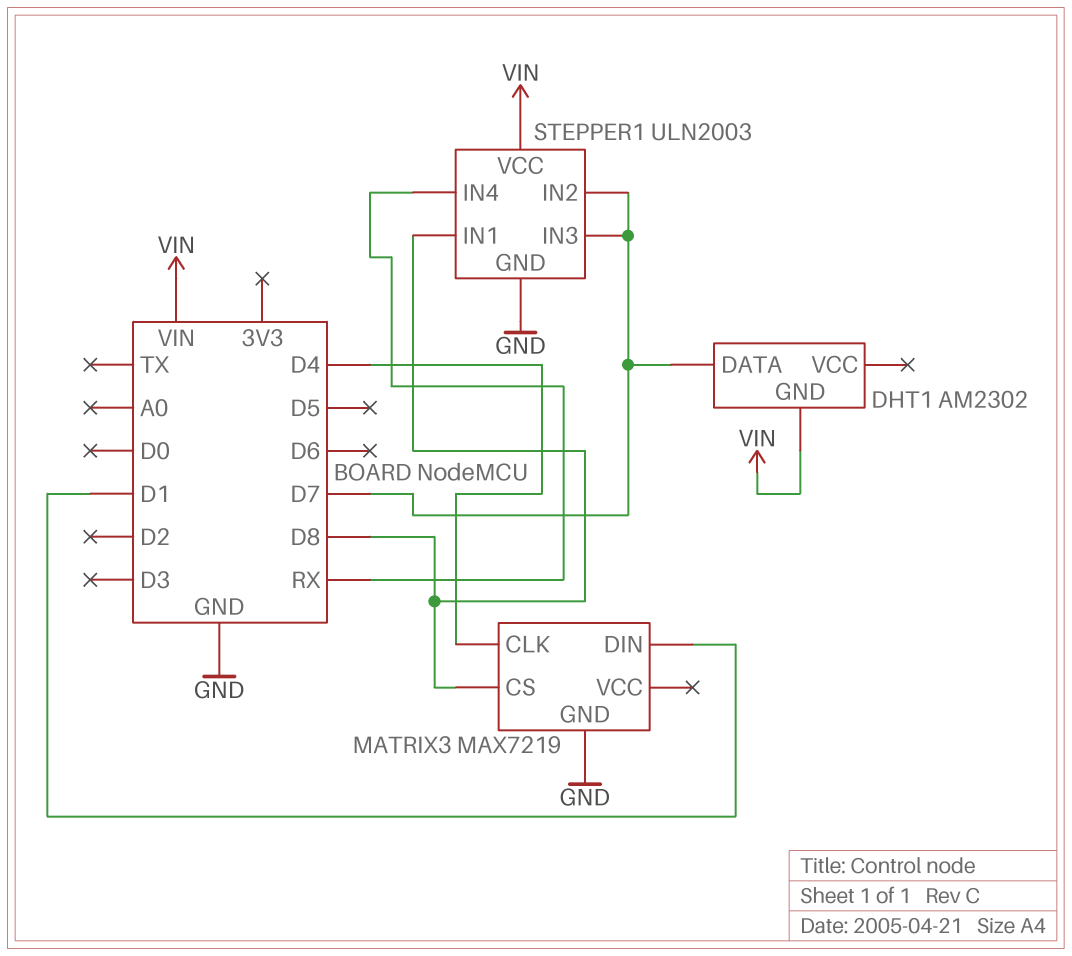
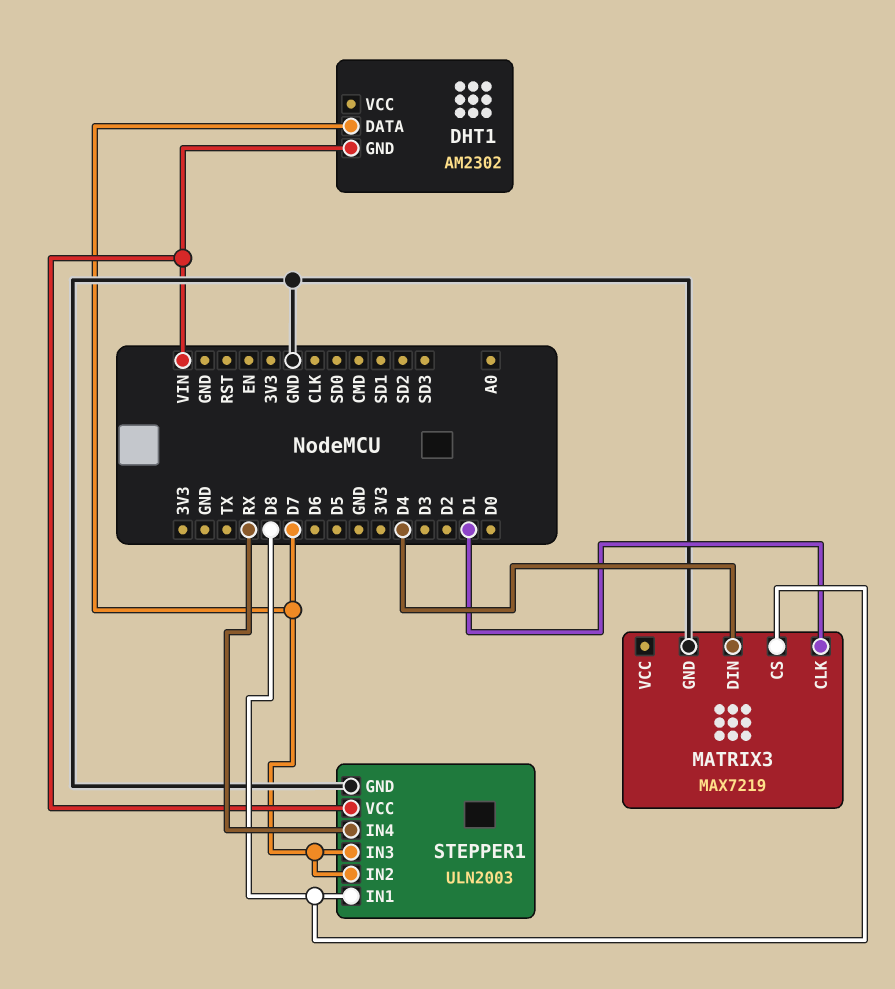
MATRIX3 pin CLK: D4 -> D1
MATRIX3 pin DIN: D1 -> D4

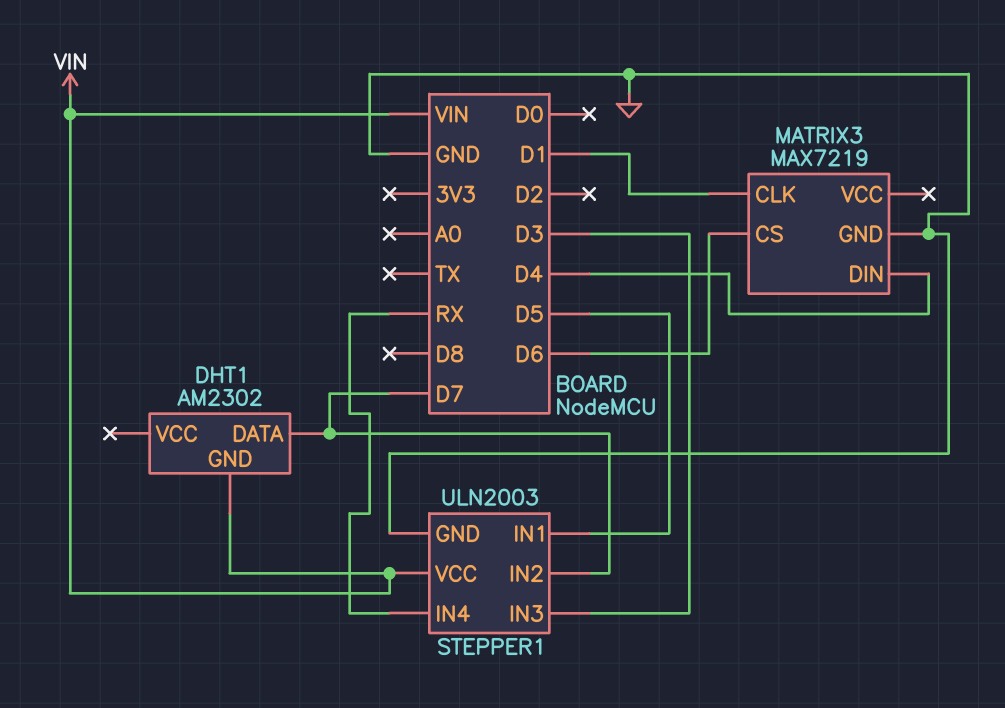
MATRIX3 pin CS: D8 -> D6
STEPPER1 pin IN1: D8 -> D5
STEPPER1 pin IN3: D7 -> D3

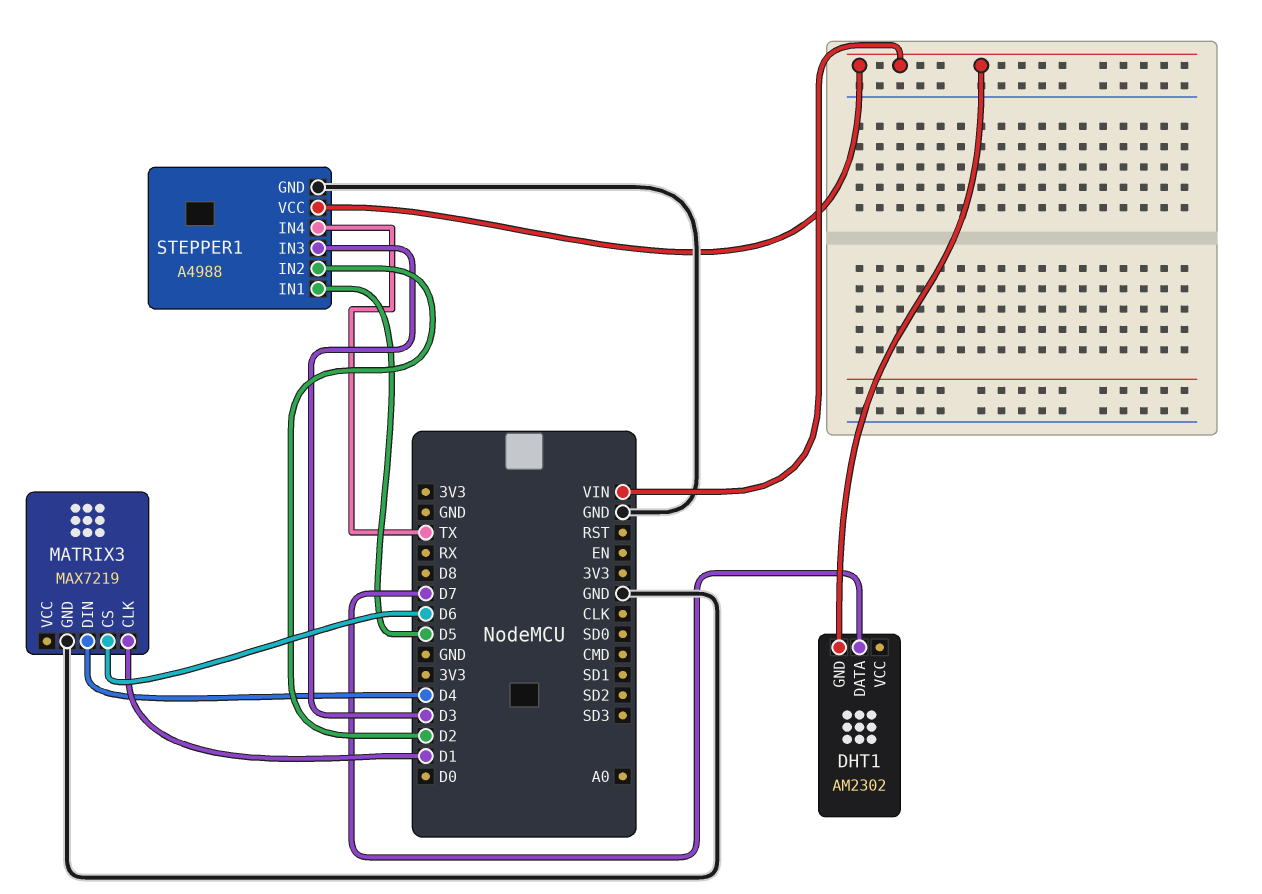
STEPPER1: ULN2003 -> A4988
STEPPER1 pin IN2: D7 -> D2
STEPPER1 pin IN4: RX -> TX

